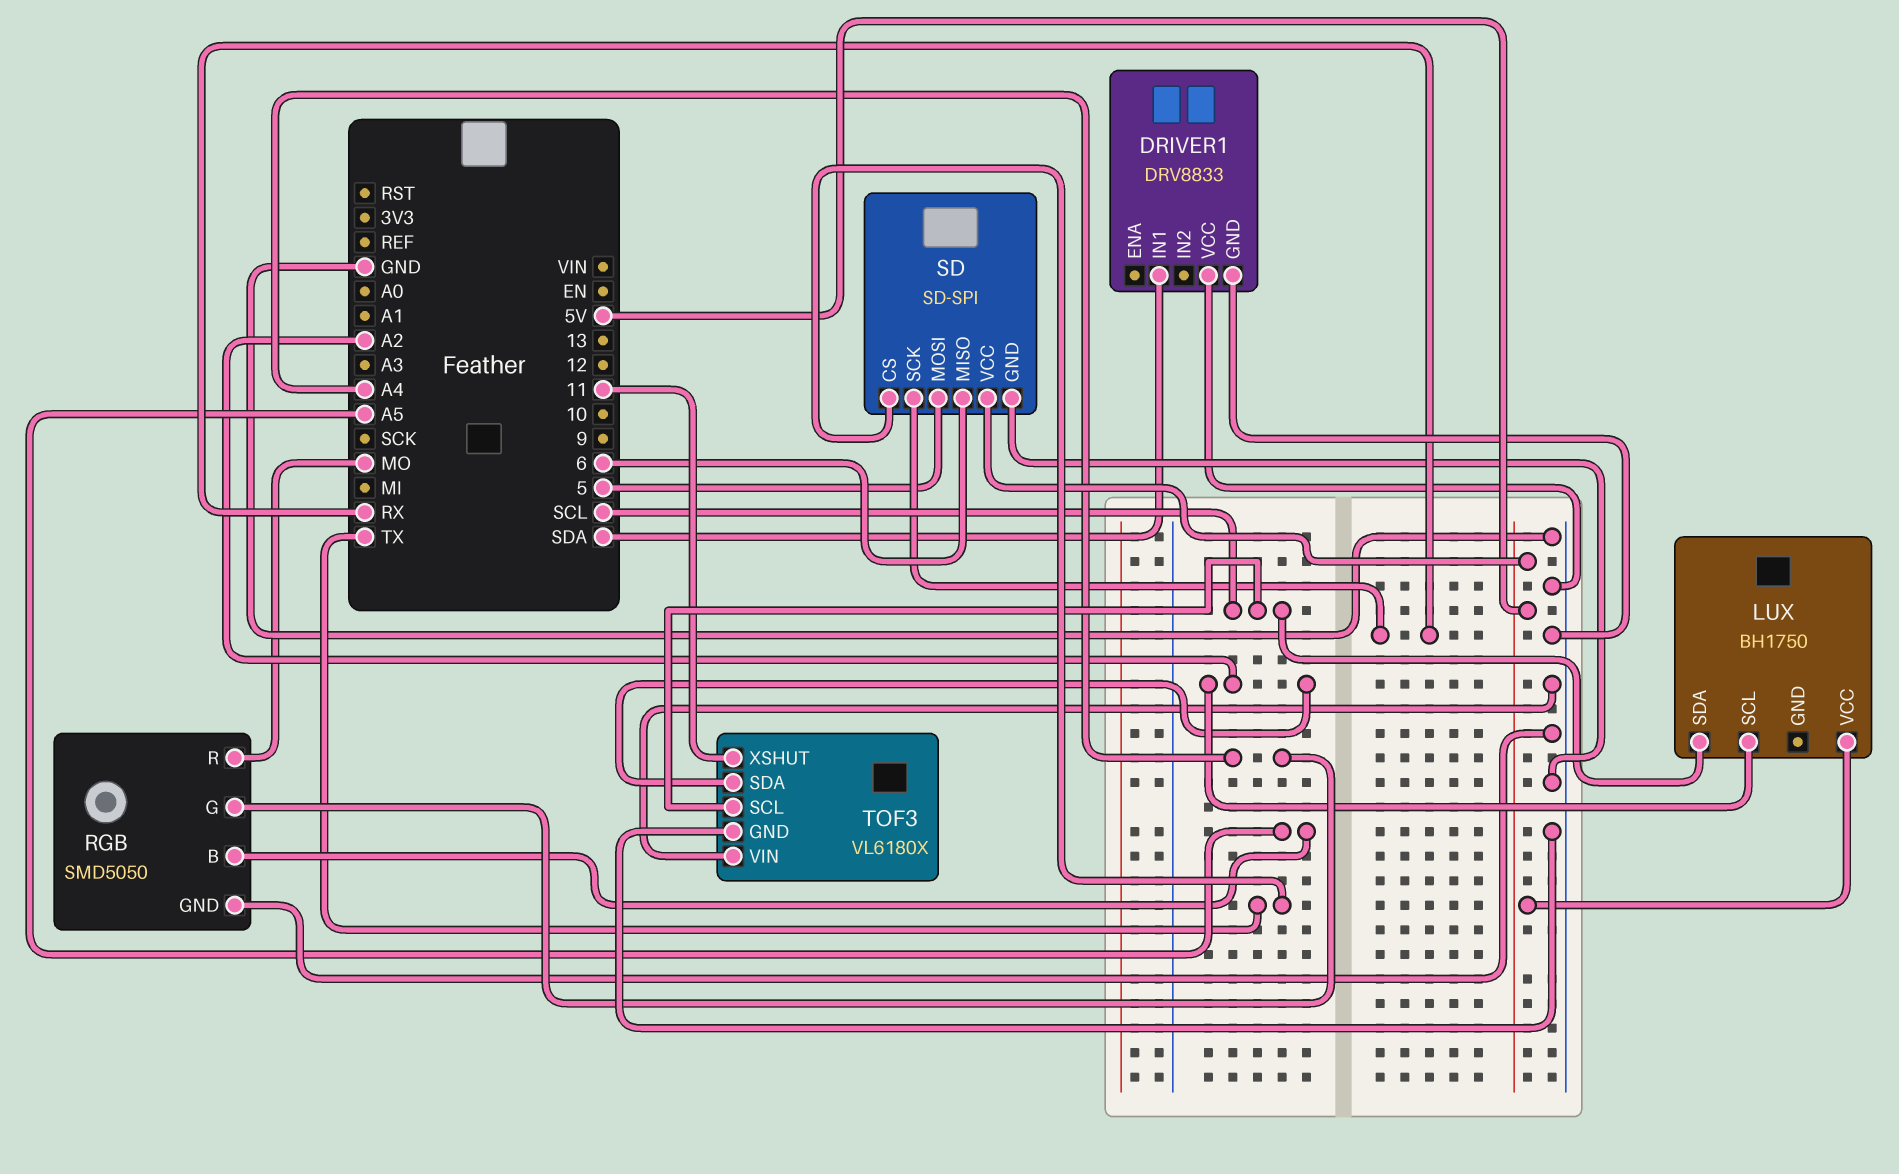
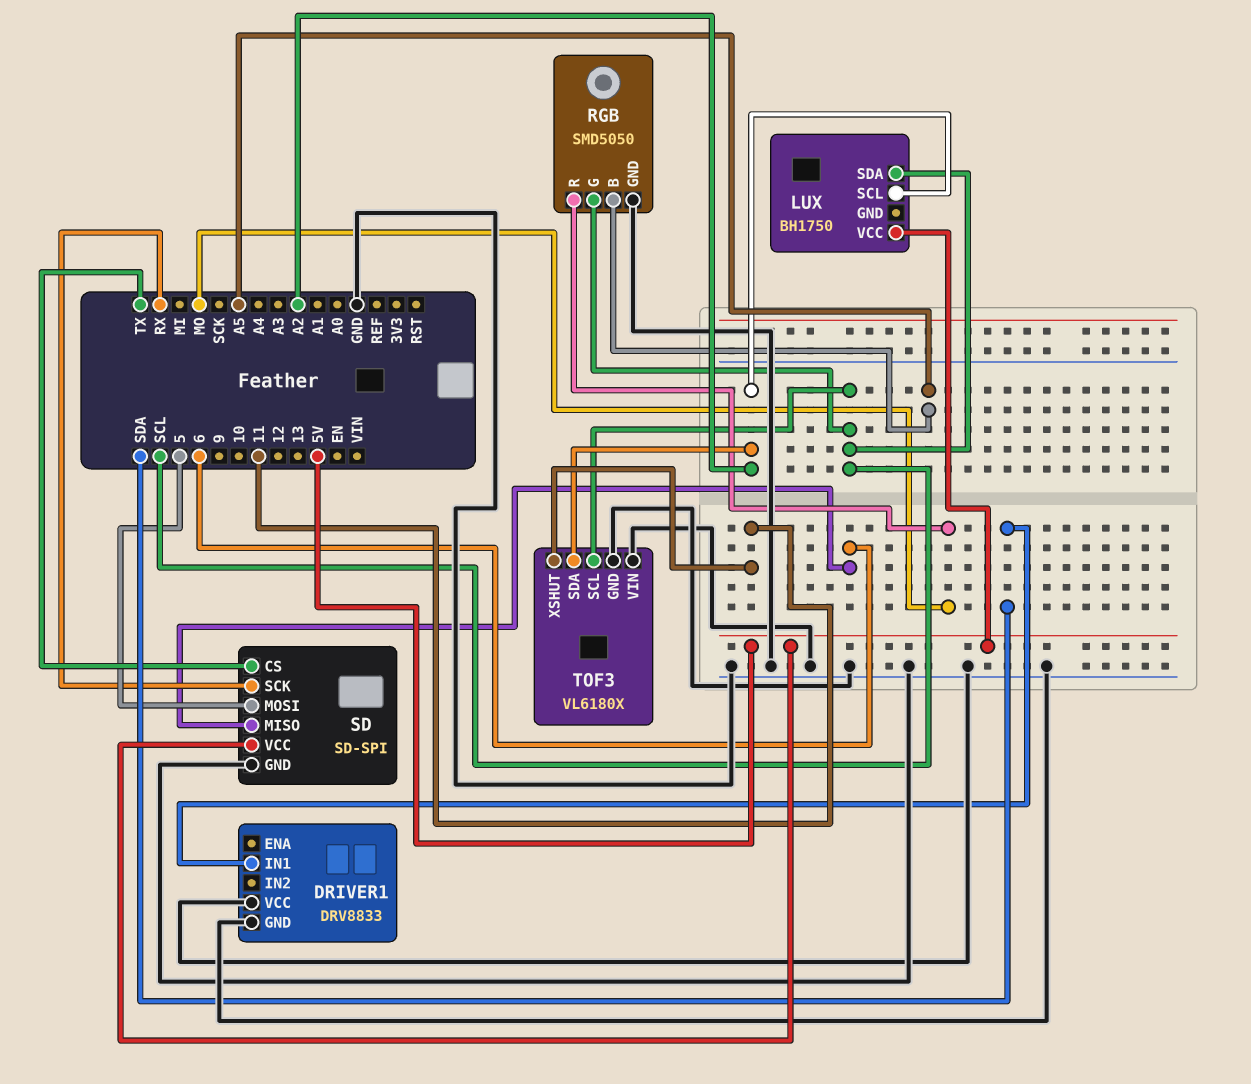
RGB pin G: A4 -> SCL

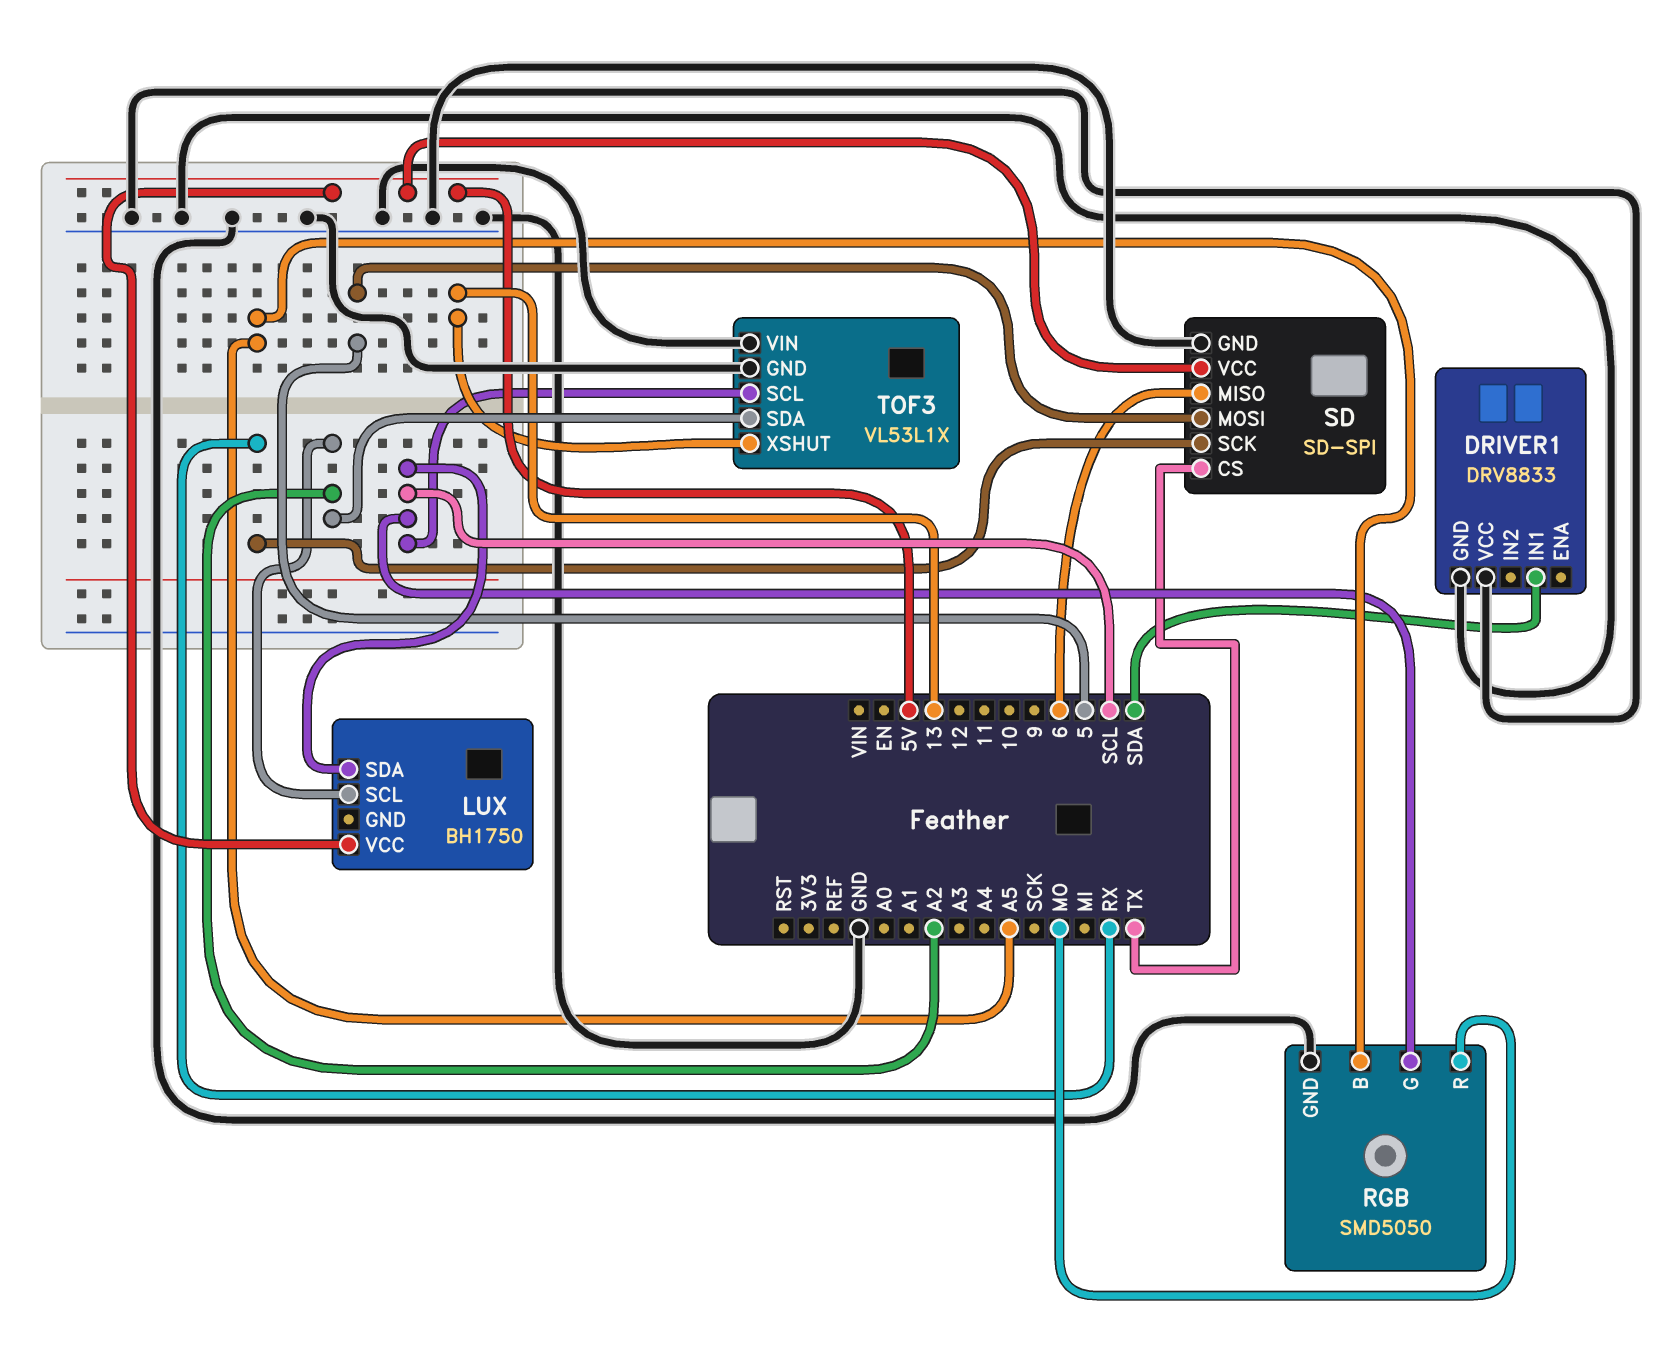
TOF3: VL6180X -> VL53L1X
TOF3 pin XSHUT: 11 -> 13

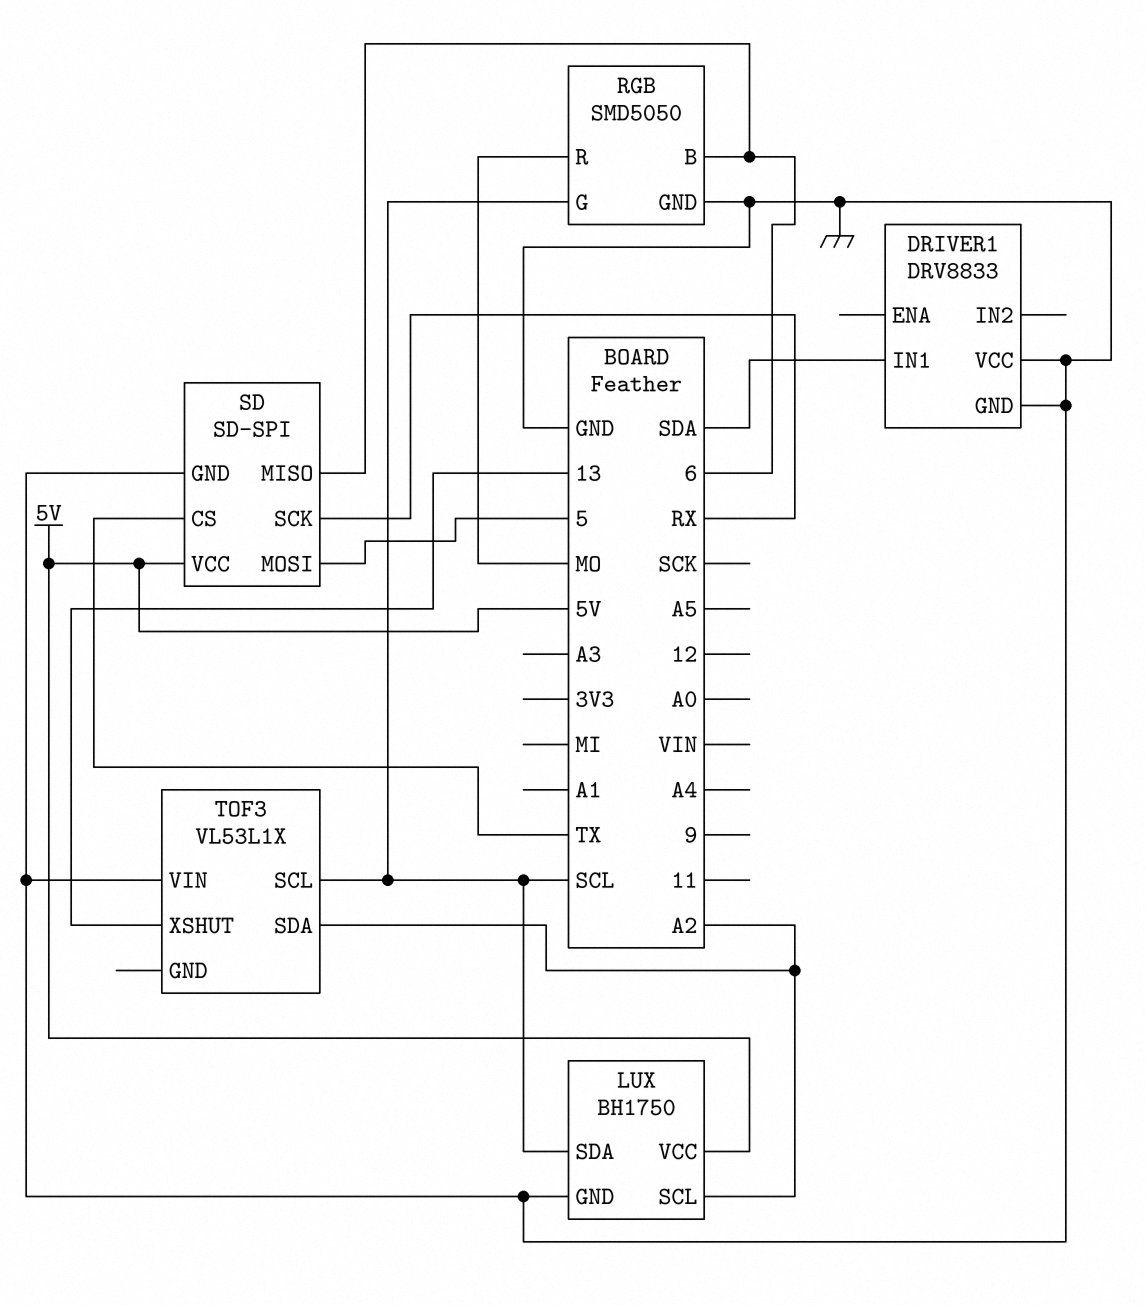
LUX pin GND: none -> GND
RGB pin B: A5 -> 6
TOF3 pin GND: GND -> none

